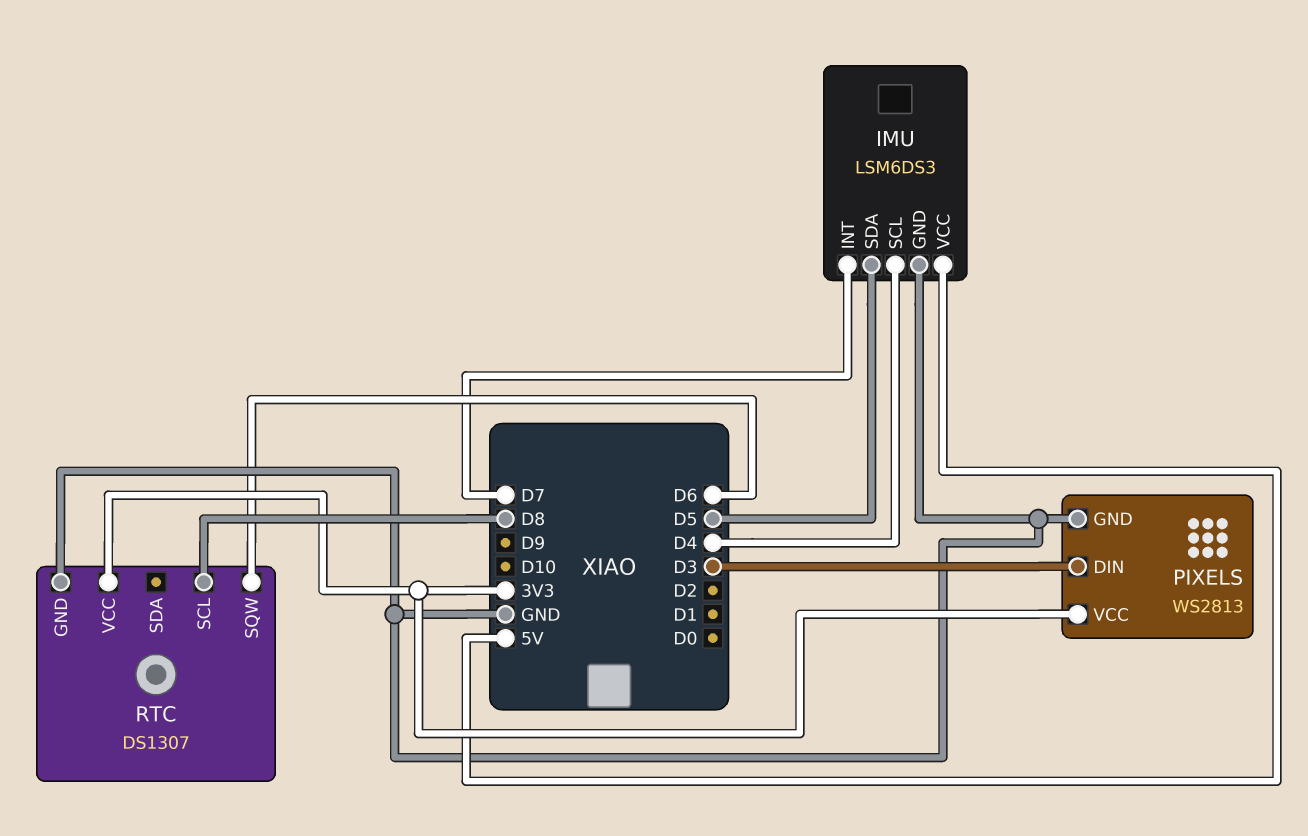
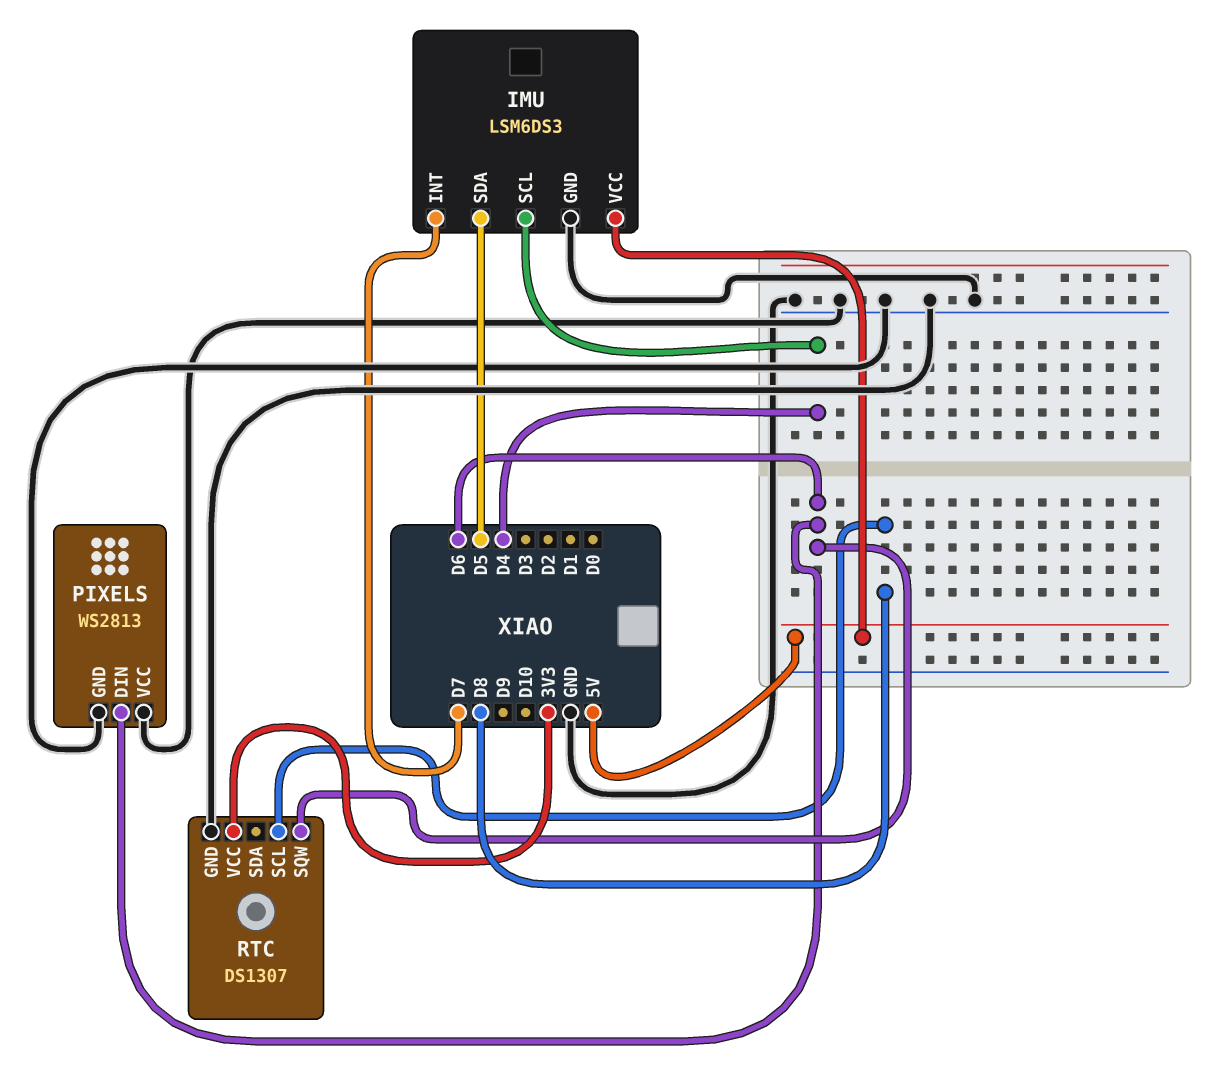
PIXELS pin DIN: D3 -> D6
PIXELS pin VCC: 3V3 -> GND

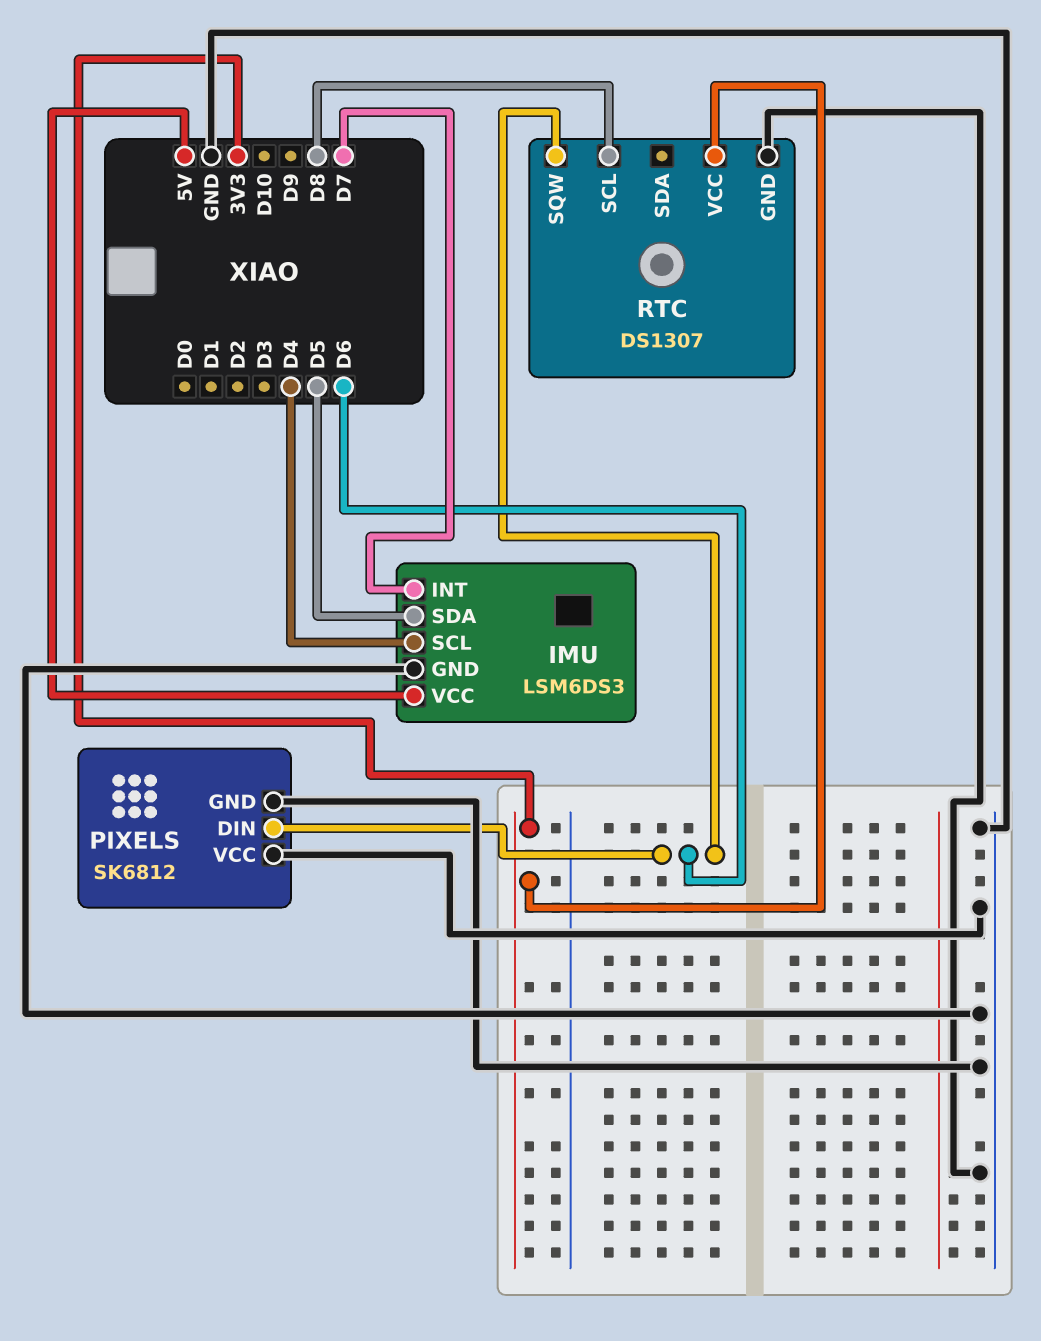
PIXELS: WS2813 -> SK6812

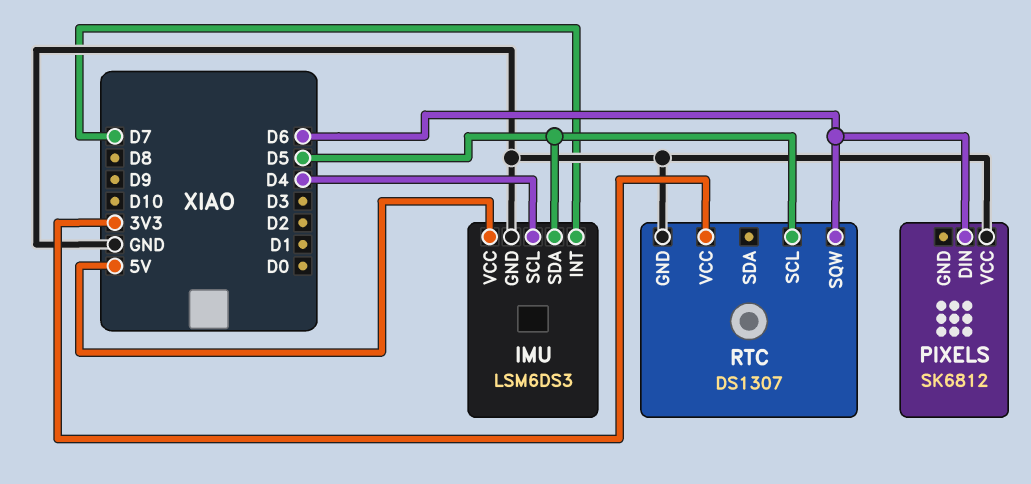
PIXELS pin GND: GND -> none
RTC pin SCL: D8 -> D5

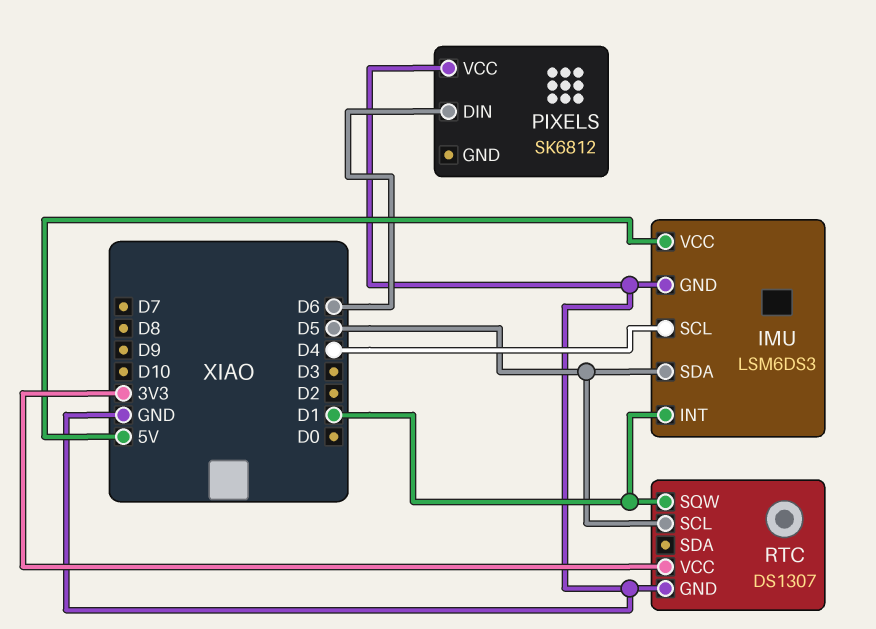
IMU pin INT: D7 -> D1
RTC pin SQW: D6 -> D1

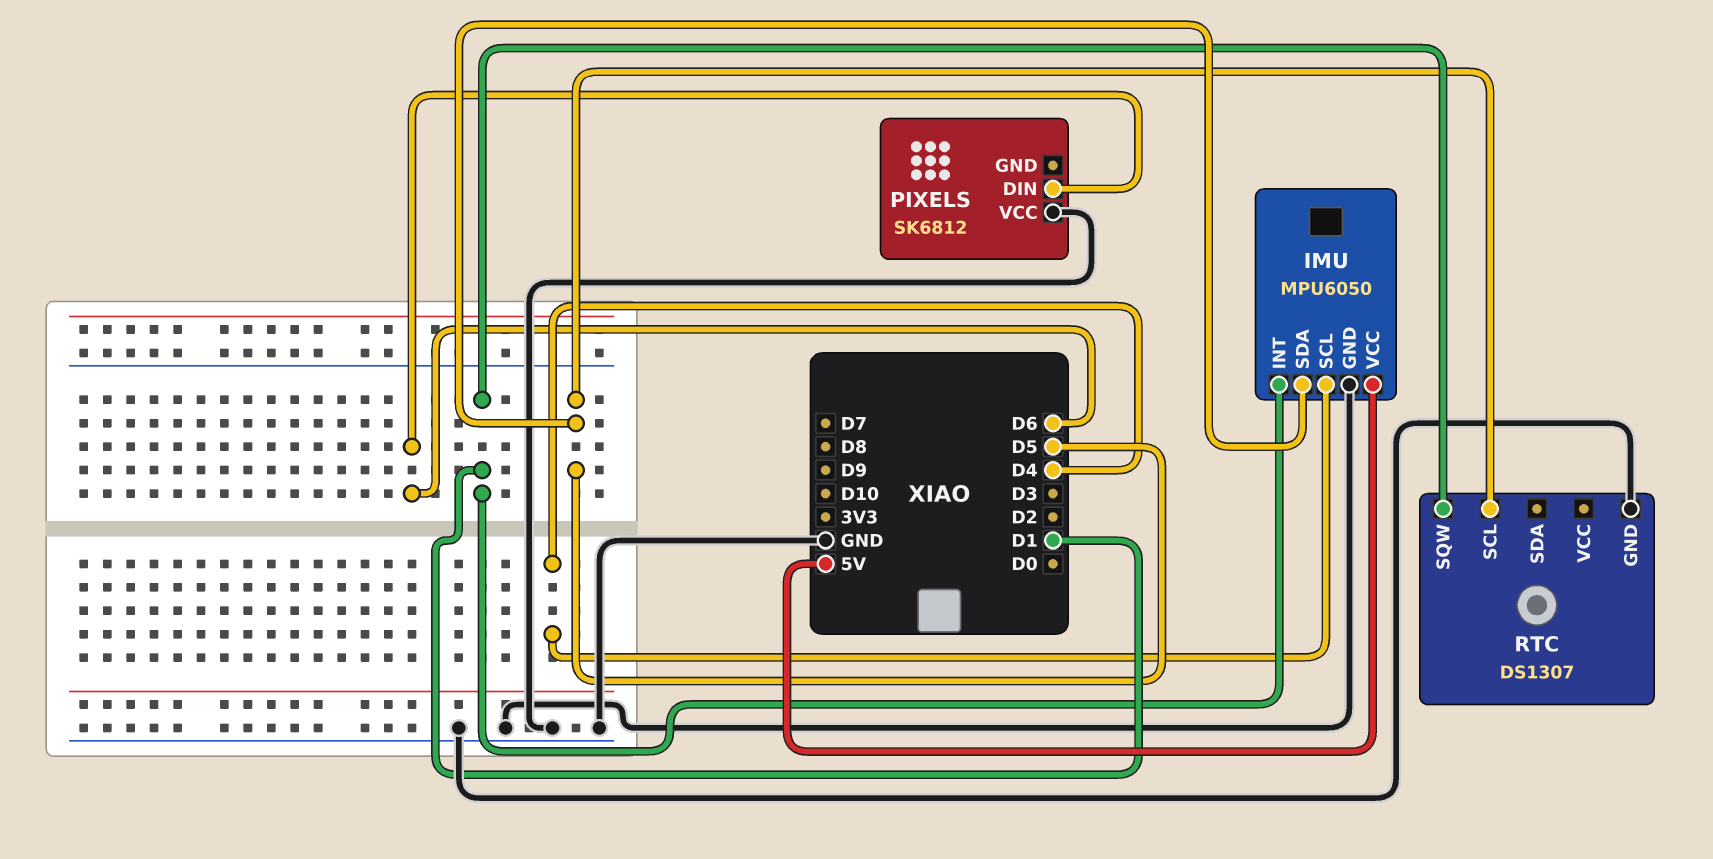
IMU: LSM6DS3 -> MPU6050
RTC pin VCC: 3V3 -> none

